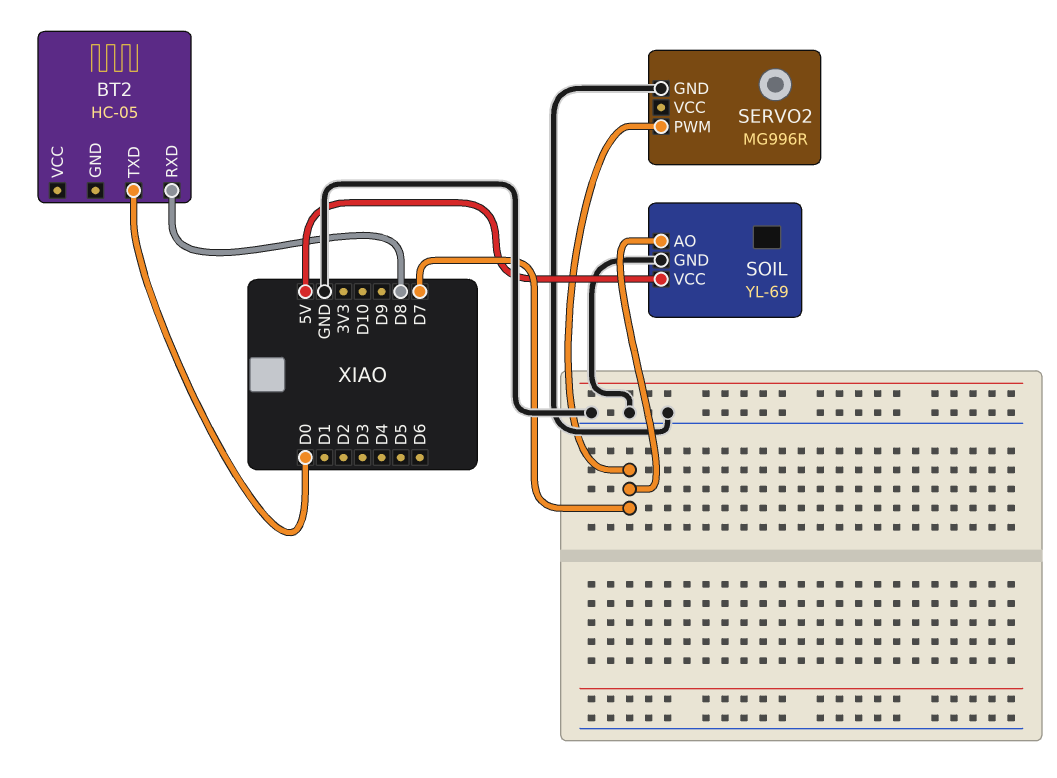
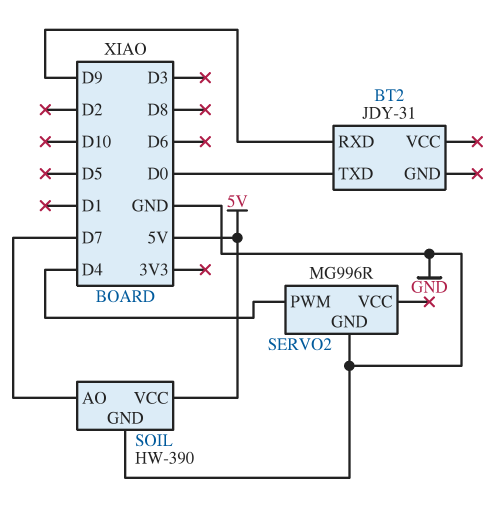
BT2: HC-05 -> JDY-31
BT2 pin RXD: D8 -> D9
SERVO2 pin PWM: D7 -> D4
SOIL: YL-69 -> HW-390

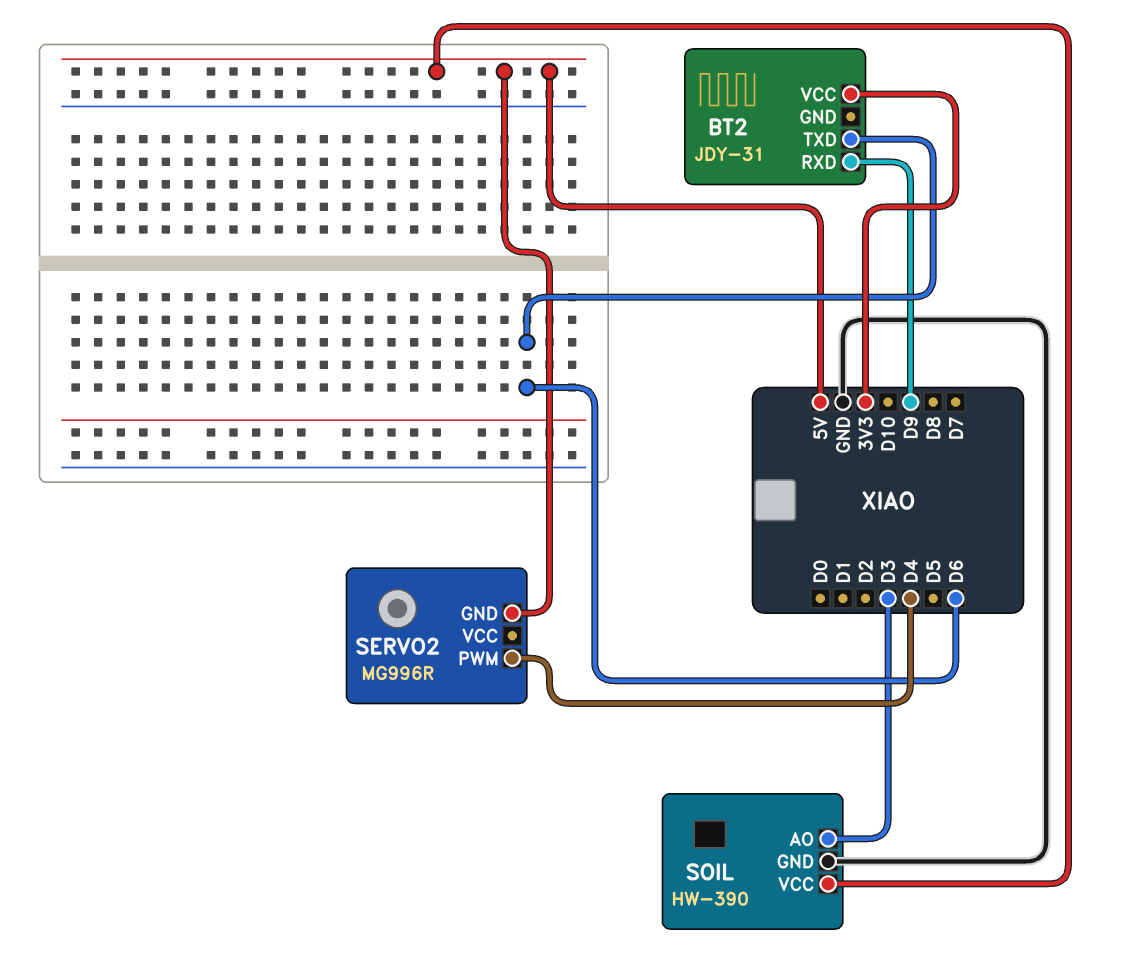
BT2 pin TXD: D0 -> D6
BT2 pin VCC: none -> 3V3
SERVO2 pin GND: GND -> 5V
SOIL pin AO: D7 -> D3

